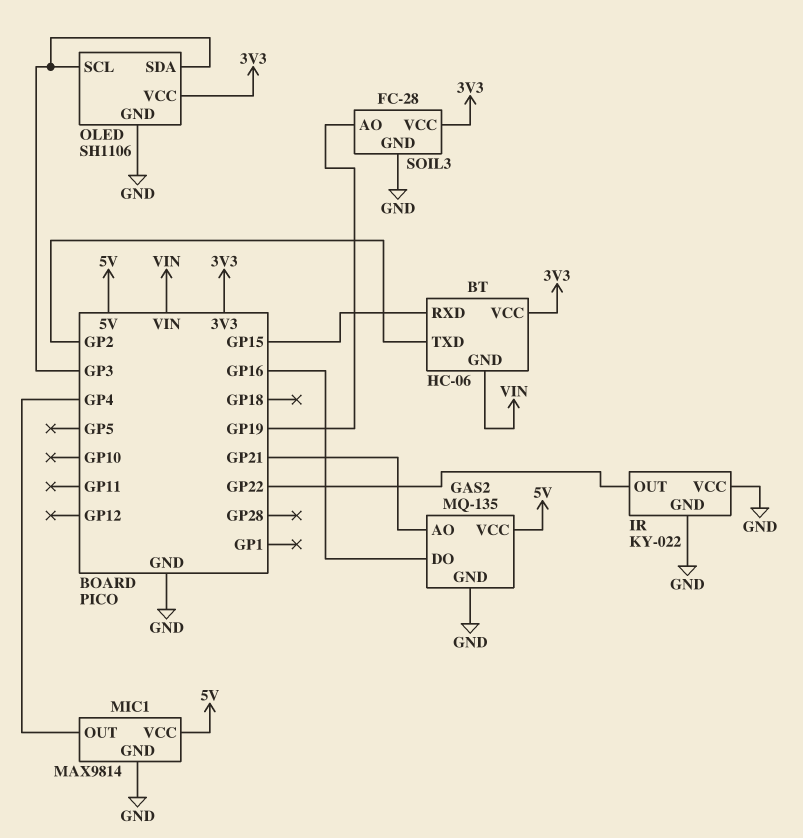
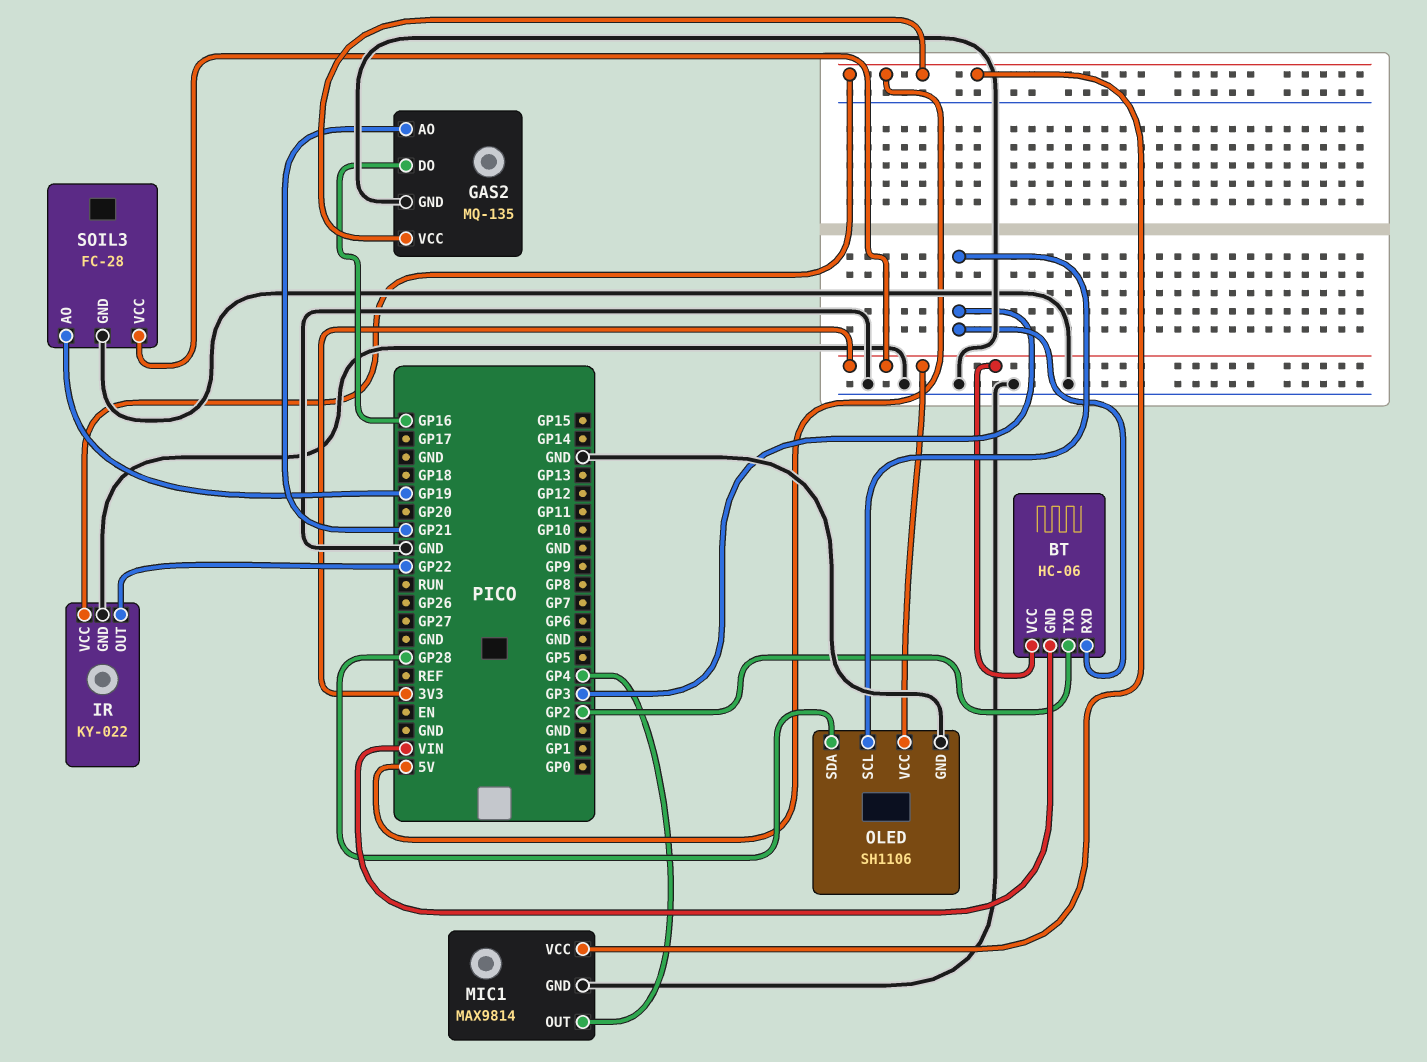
BT pin RXD: GP15 -> GP3
IR pin VCC: GND -> 5V
OLED pin SDA: GP3 -> GP28

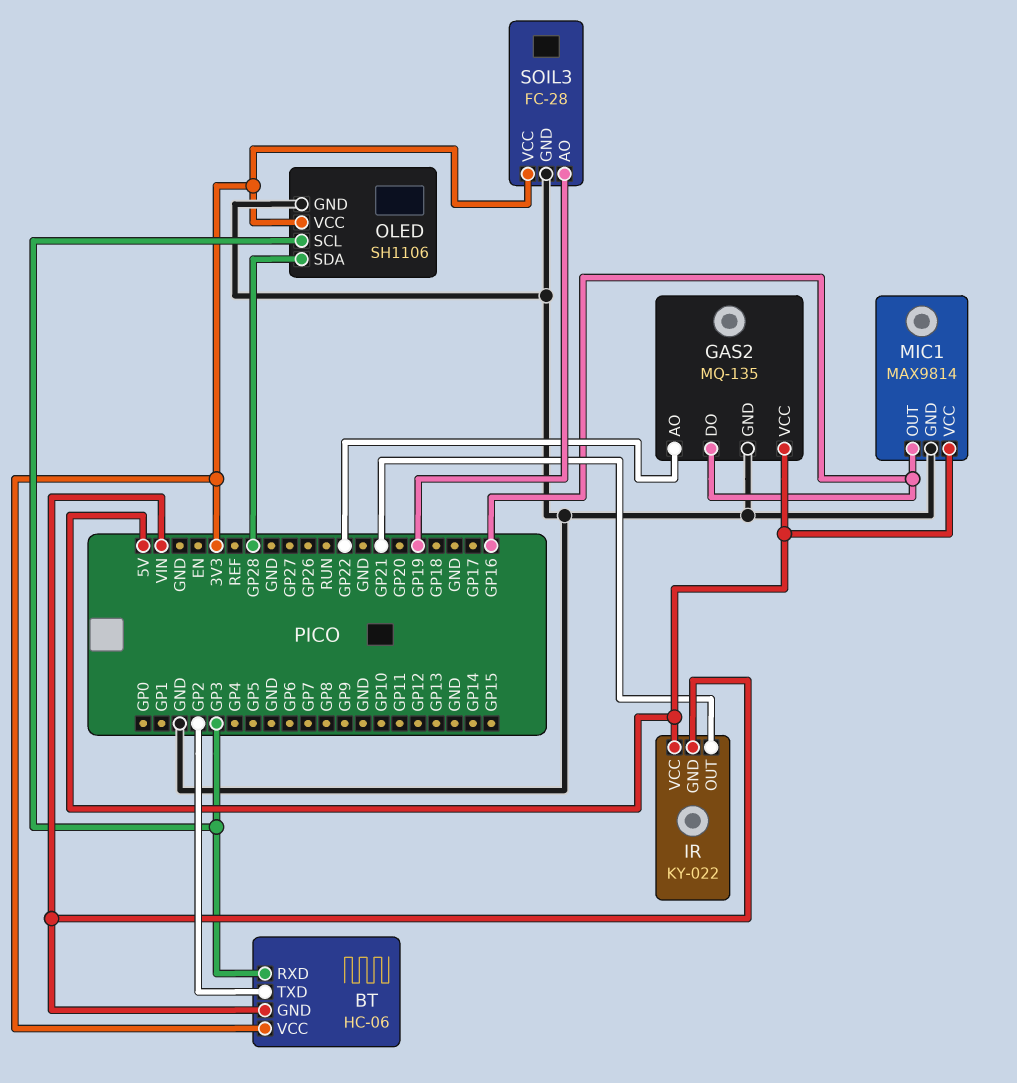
GAS2 pin AO: GP21 -> GP22
IR pin GND: GND -> VIN
IR pin OUT: GP22 -> GP21
MIC1 pin OUT: GP4 -> GP16

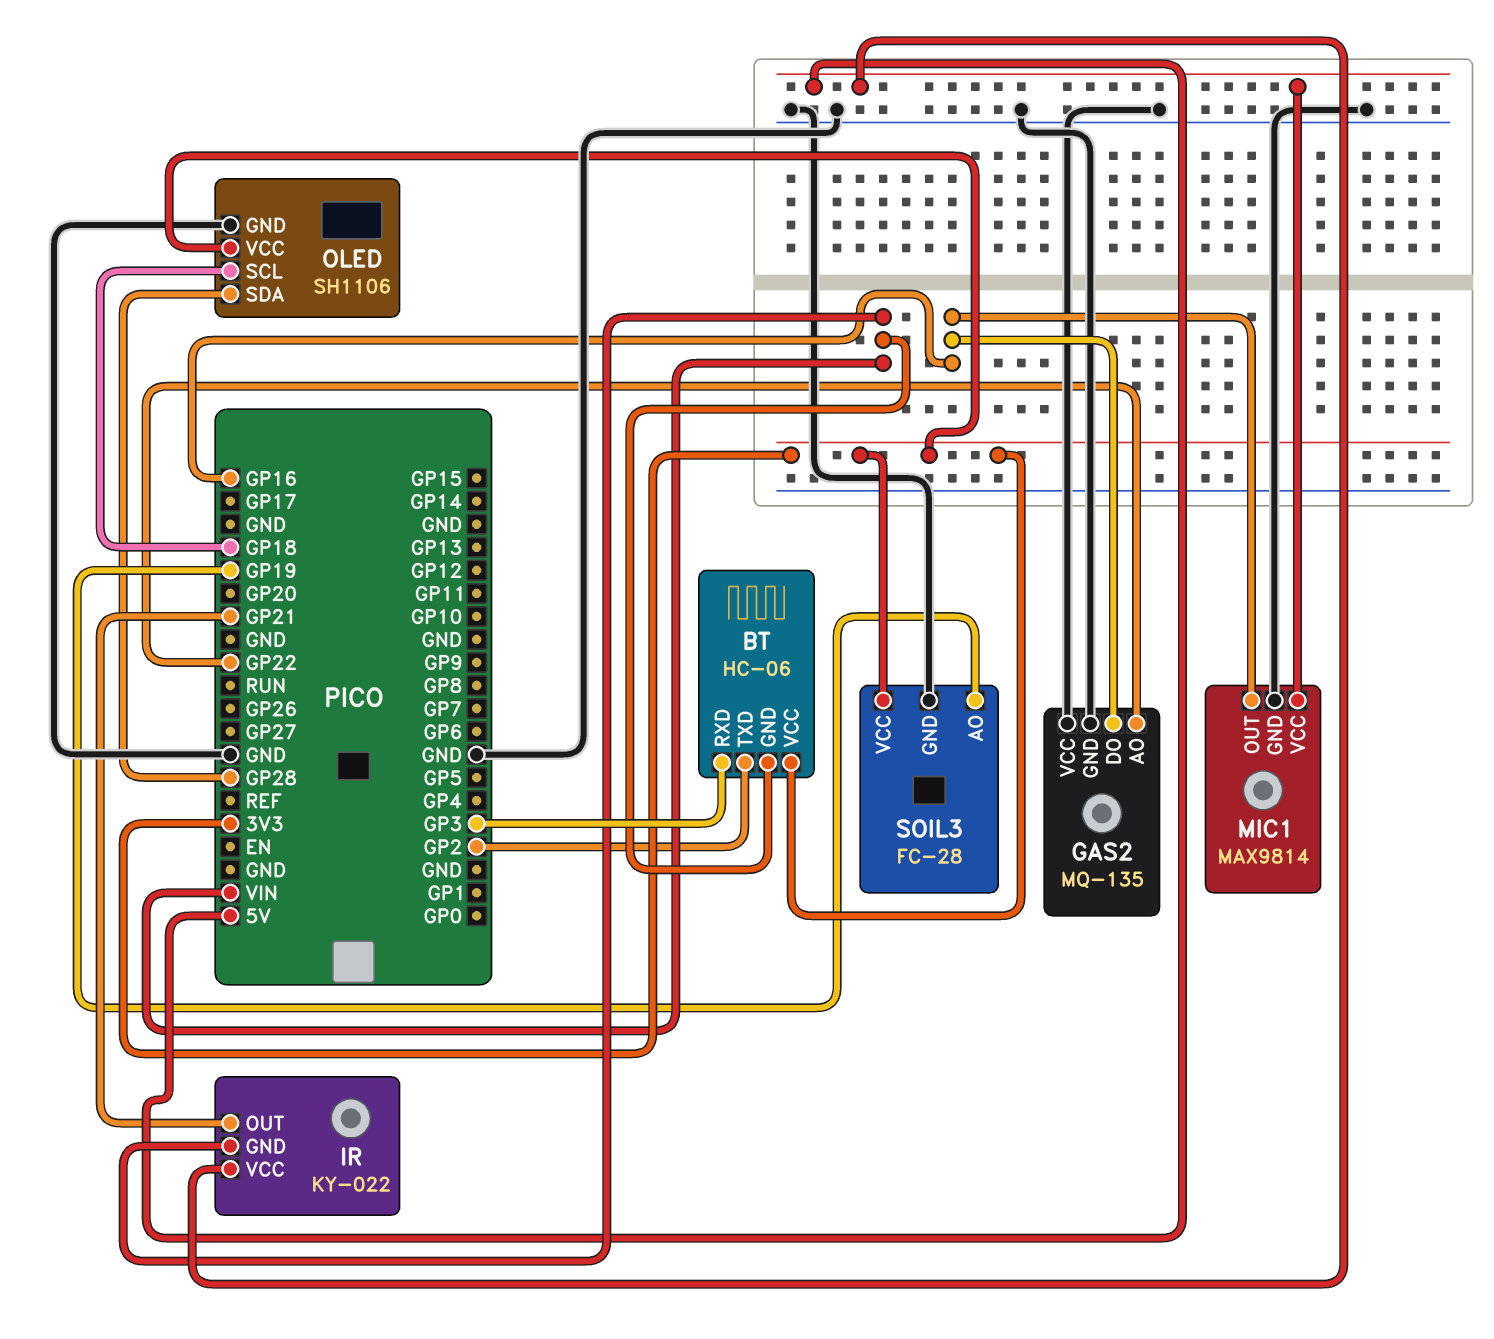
GAS2 pin VCC: 5V -> GND
OLED pin SCL: GP3 -> GP18

